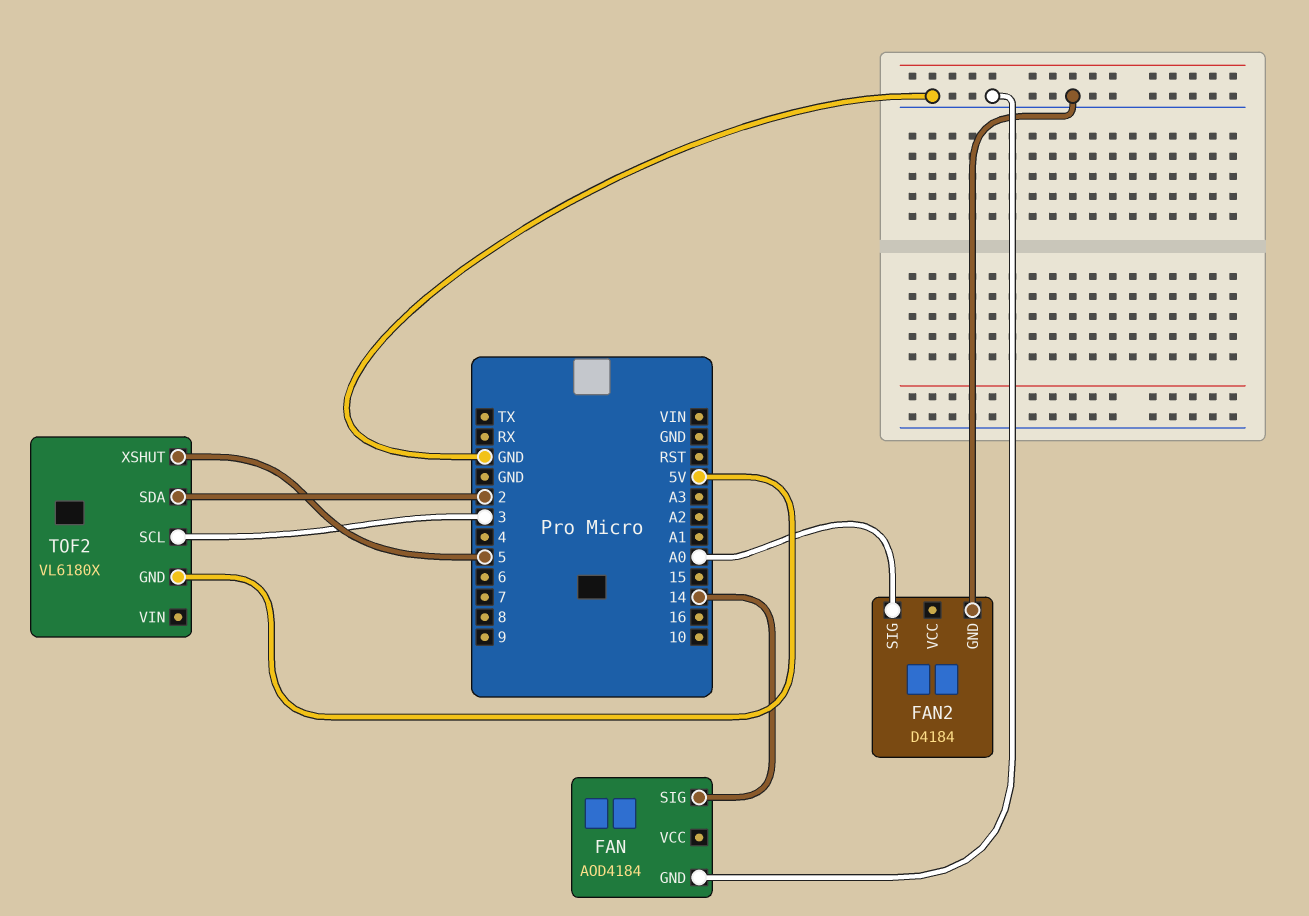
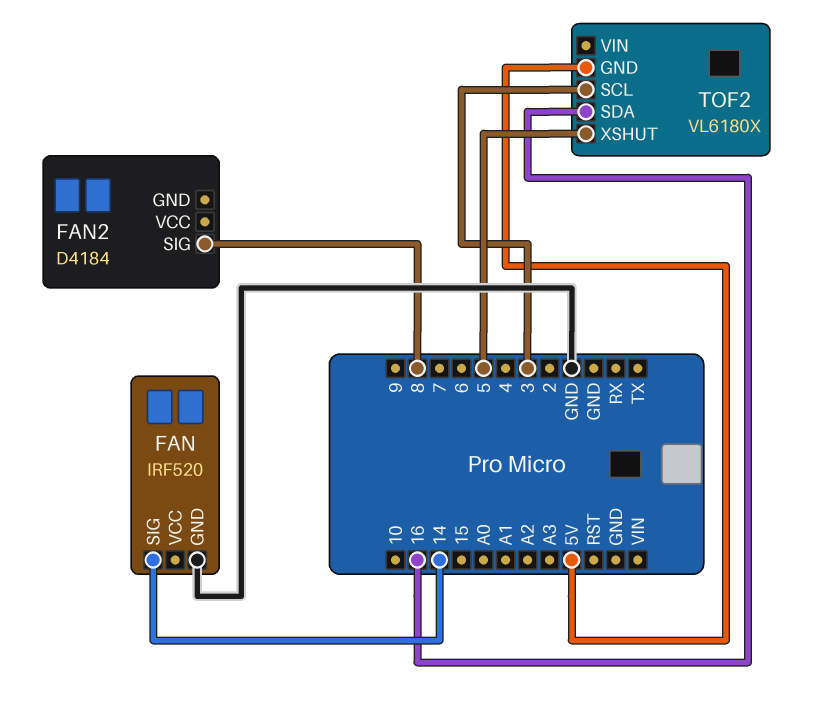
FAN: AOD4184 -> IRF520
FAN2 pin GND: GND -> none
FAN2 pin SIG: A0 -> 8
TOF2 pin SDA: 2 -> 16

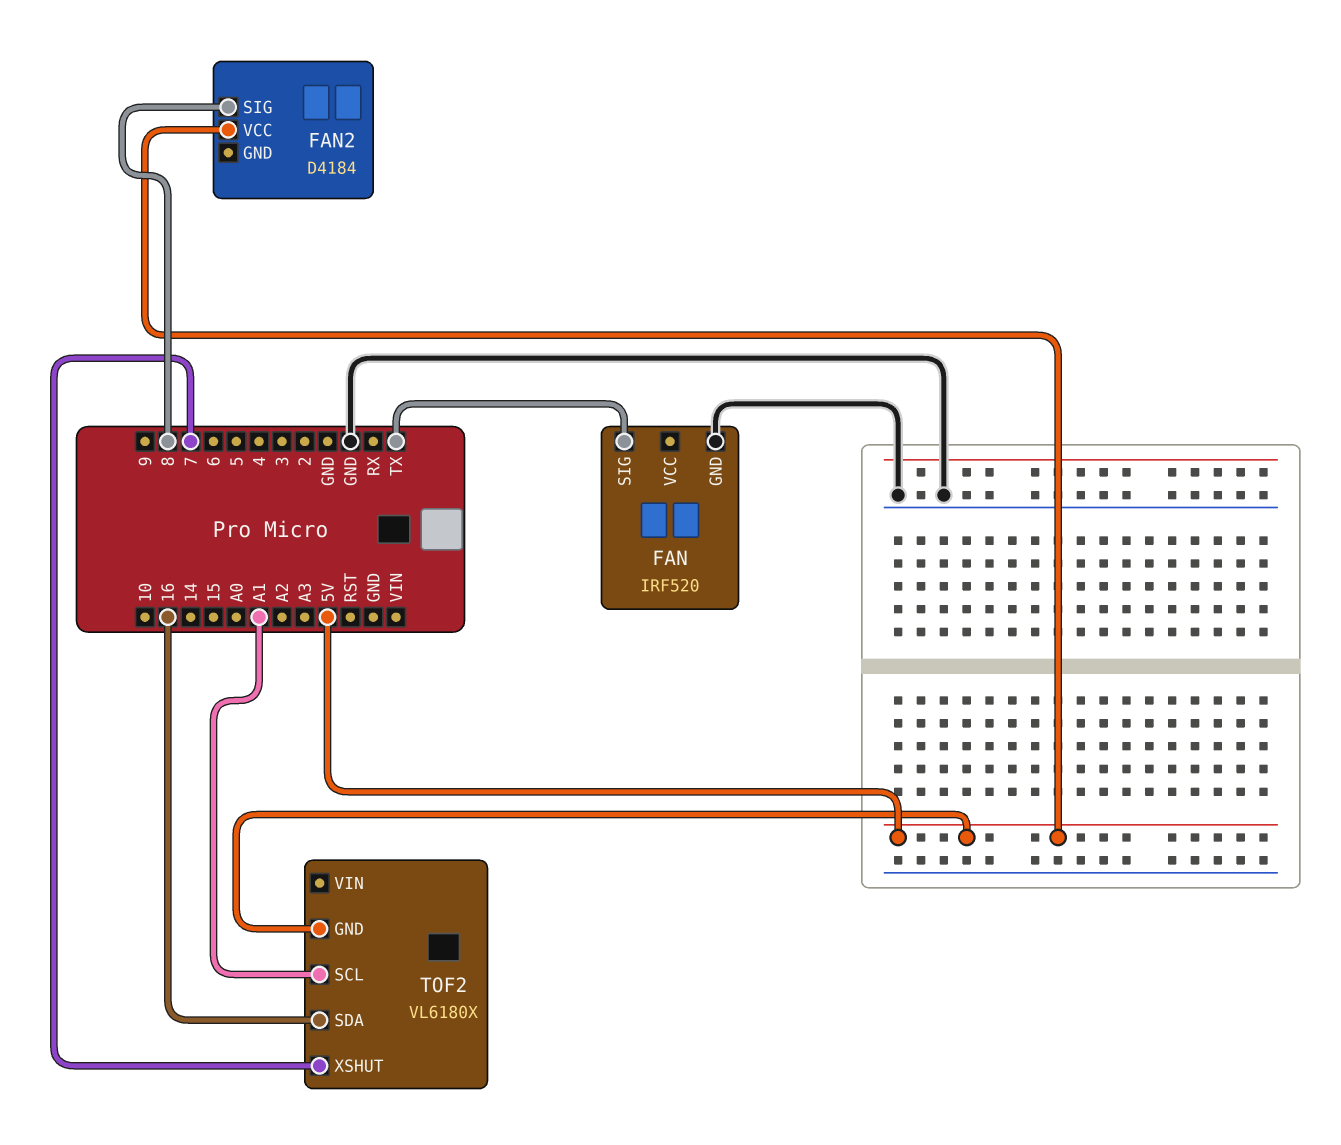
FAN pin SIG: 14 -> TX
FAN2 pin VCC: none -> 5V
TOF2 pin SCL: 3 -> A1
TOF2 pin XSHUT: 5 -> 7

